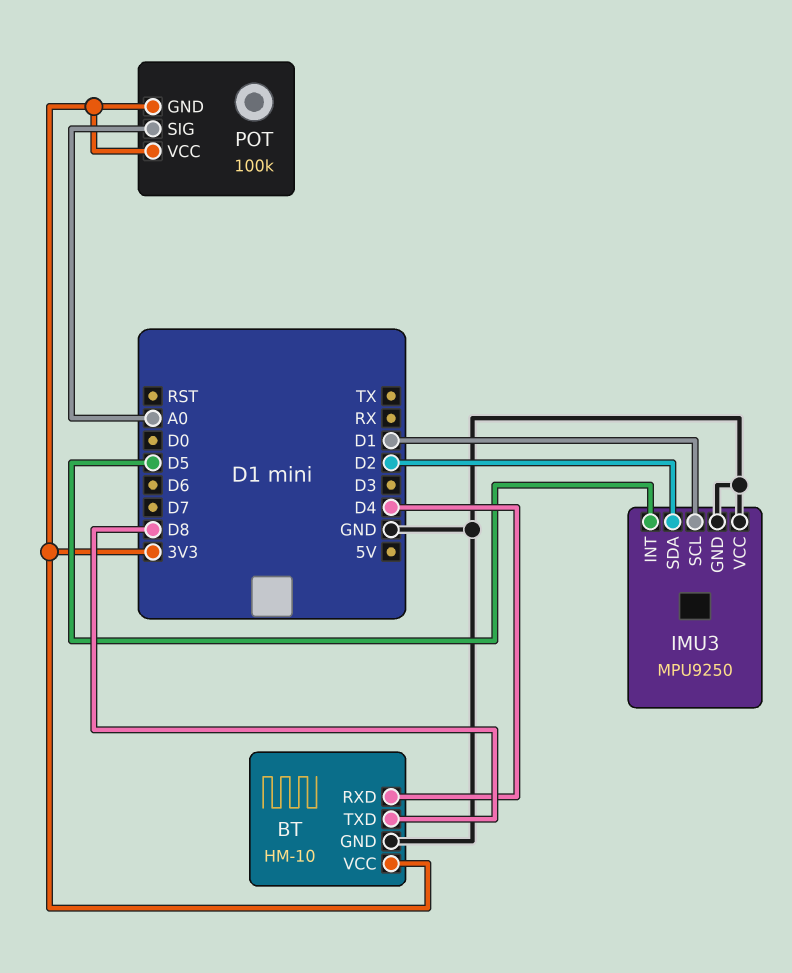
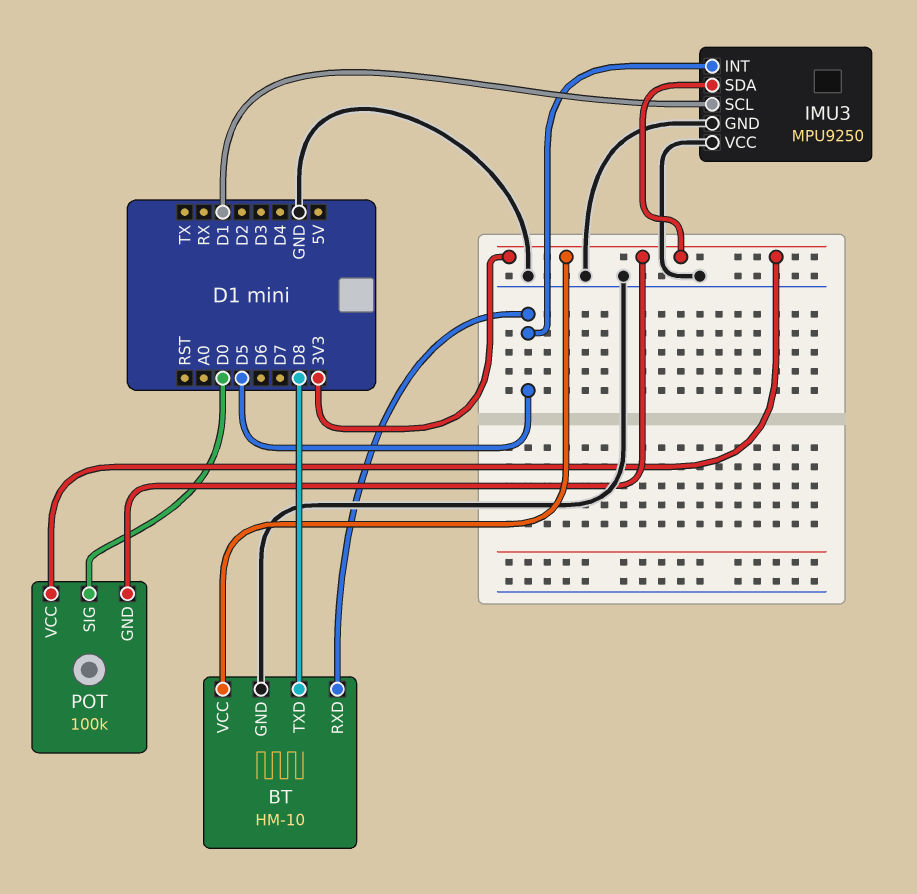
BT pin RXD: D4 -> D5
IMU3 pin SDA: D2 -> 3V3
POT pin SIG: A0 -> D0

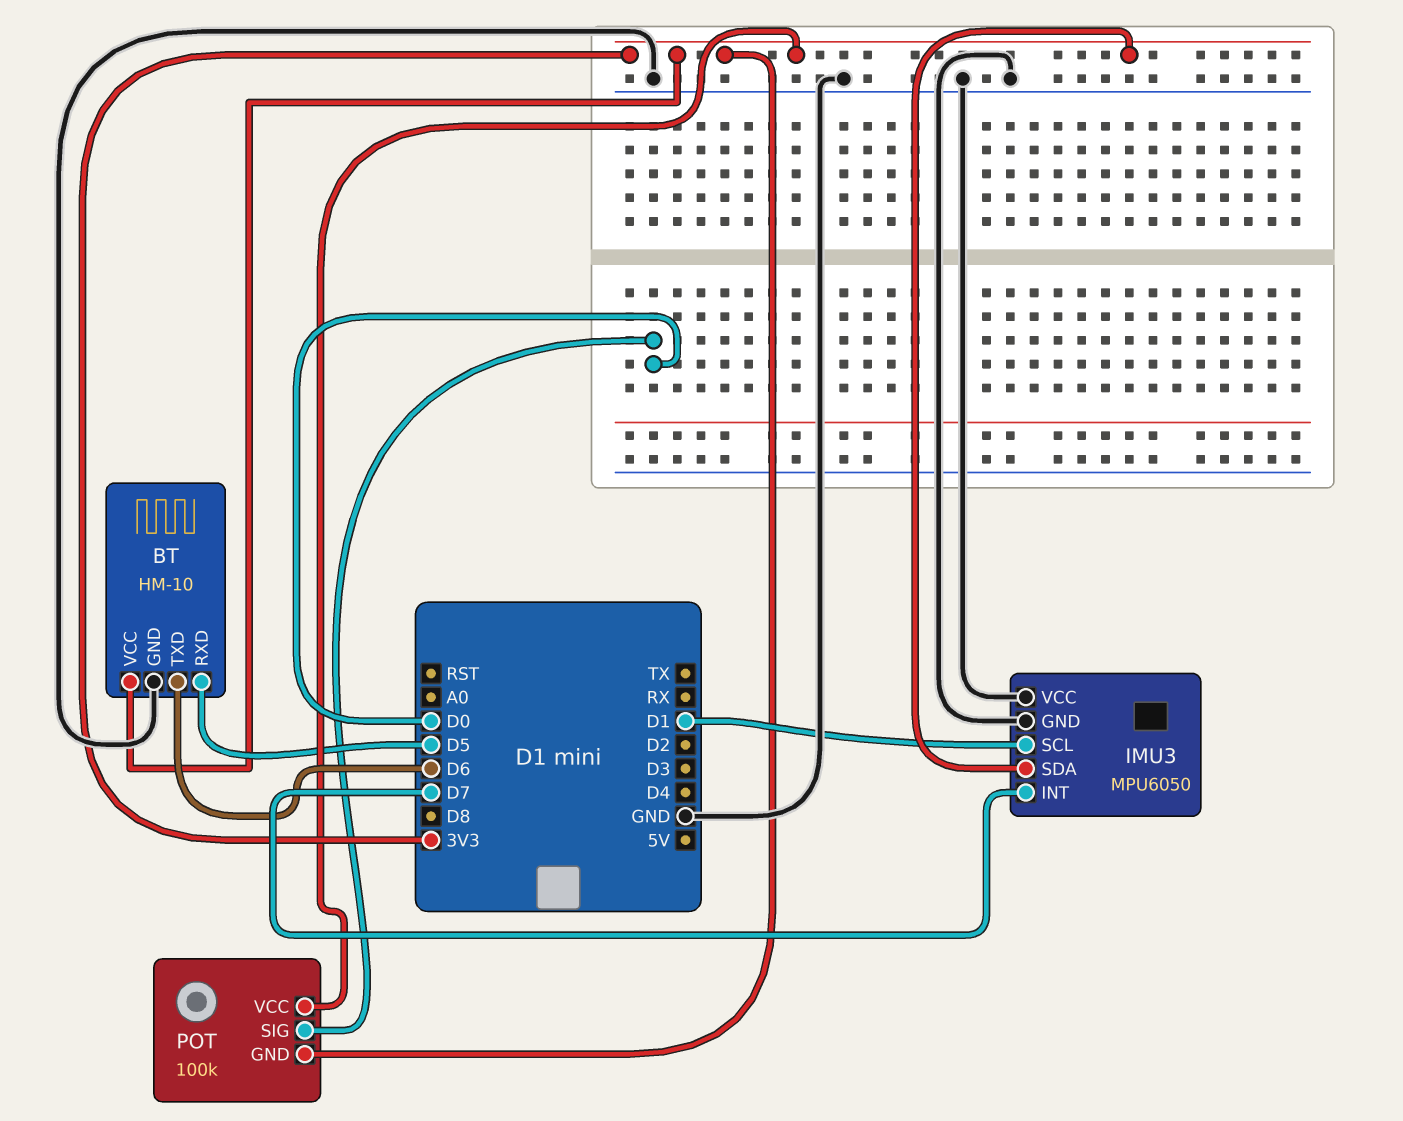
BT pin TXD: D8 -> D6
IMU3: MPU9250 -> MPU6050
IMU3 pin INT: D5 -> D7

